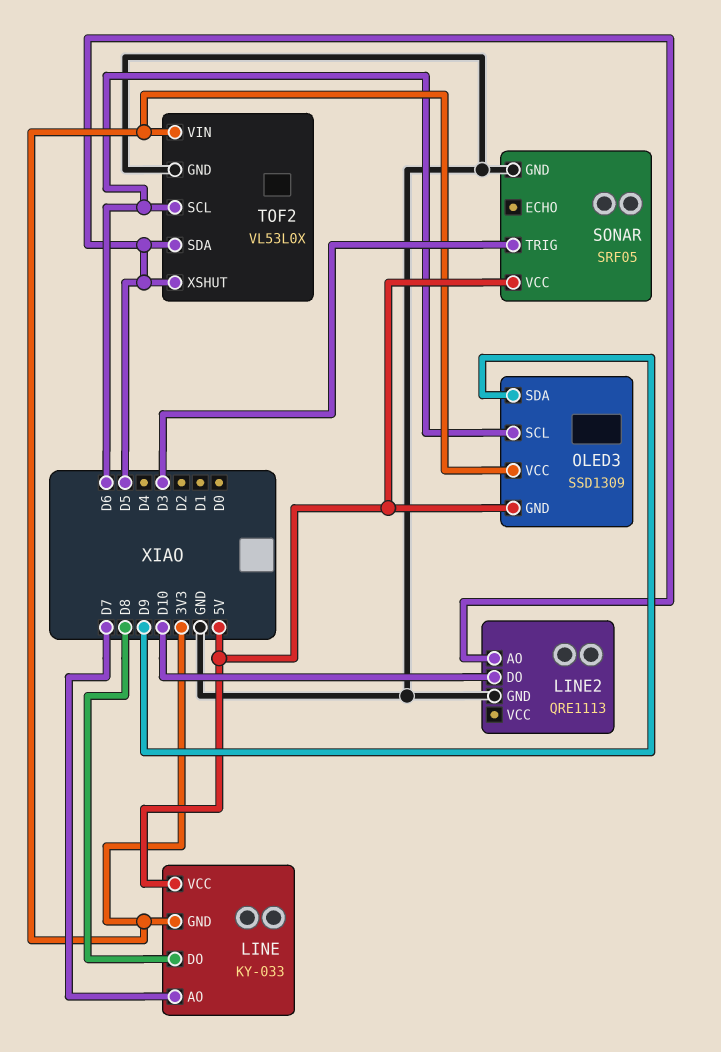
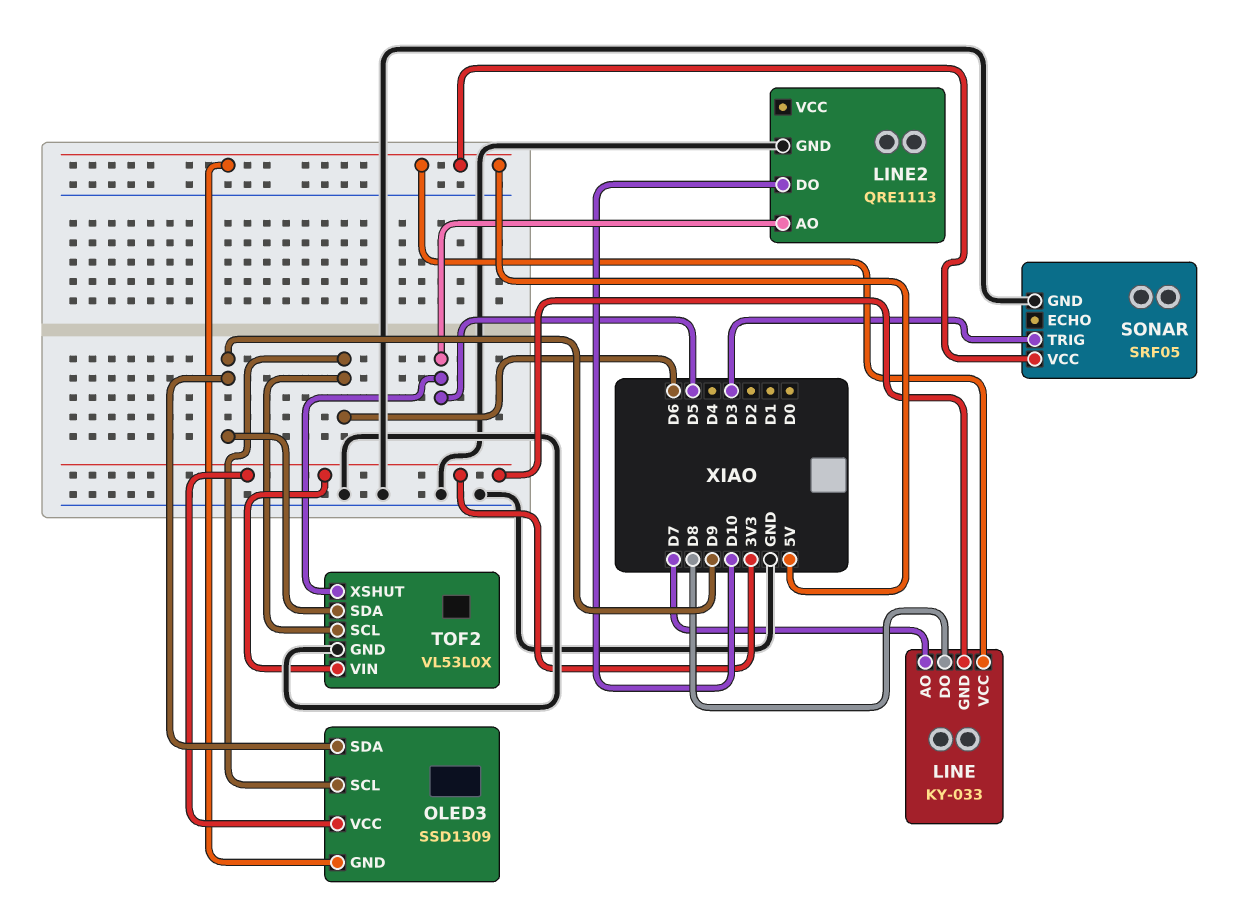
TOF2 pin SDA: D5 -> D9

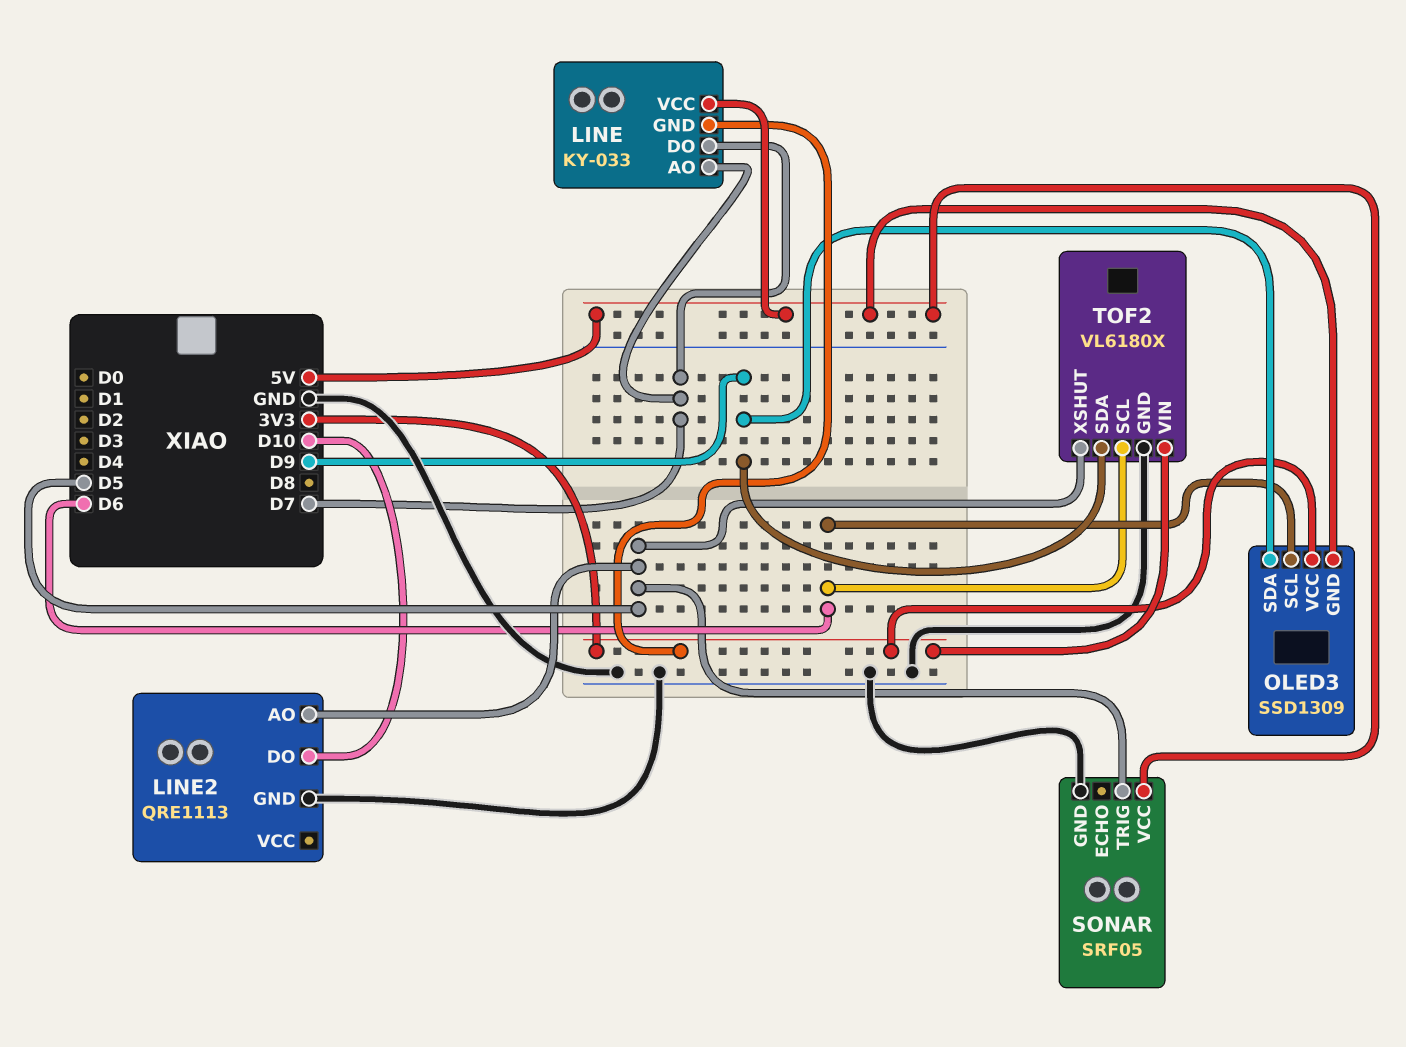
LINE pin DO: D8 -> D7
SONAR pin TRIG: D3 -> D5
TOF2: VL53L0X -> VL6180X

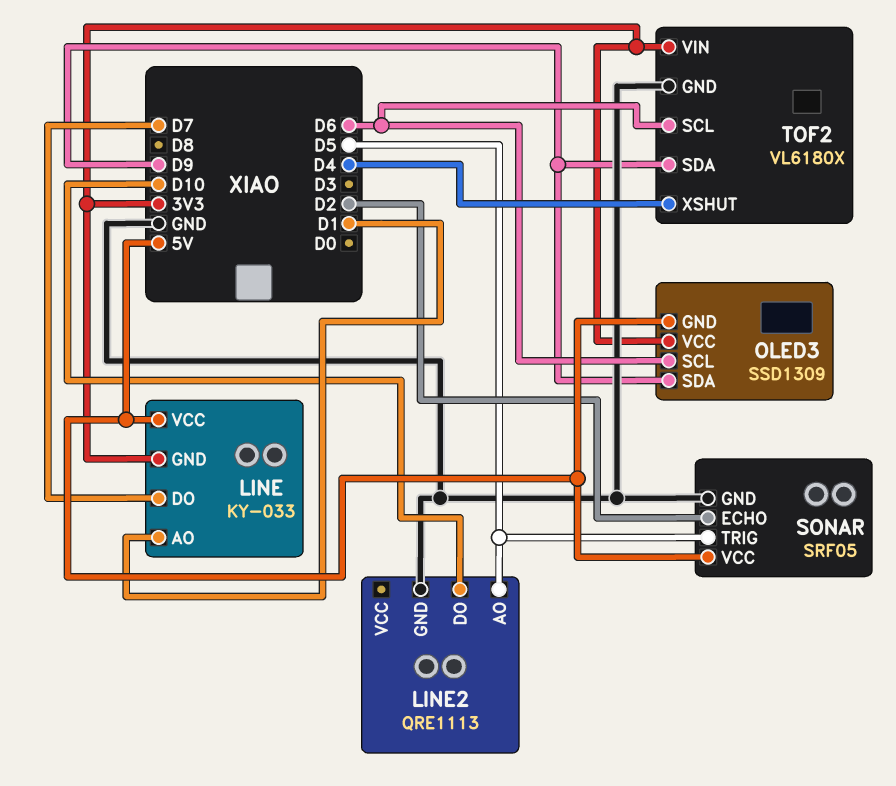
LINE pin AO: D7 -> D1
SONAR pin ECHO: none -> D2
TOF2 pin XSHUT: D5 -> D4

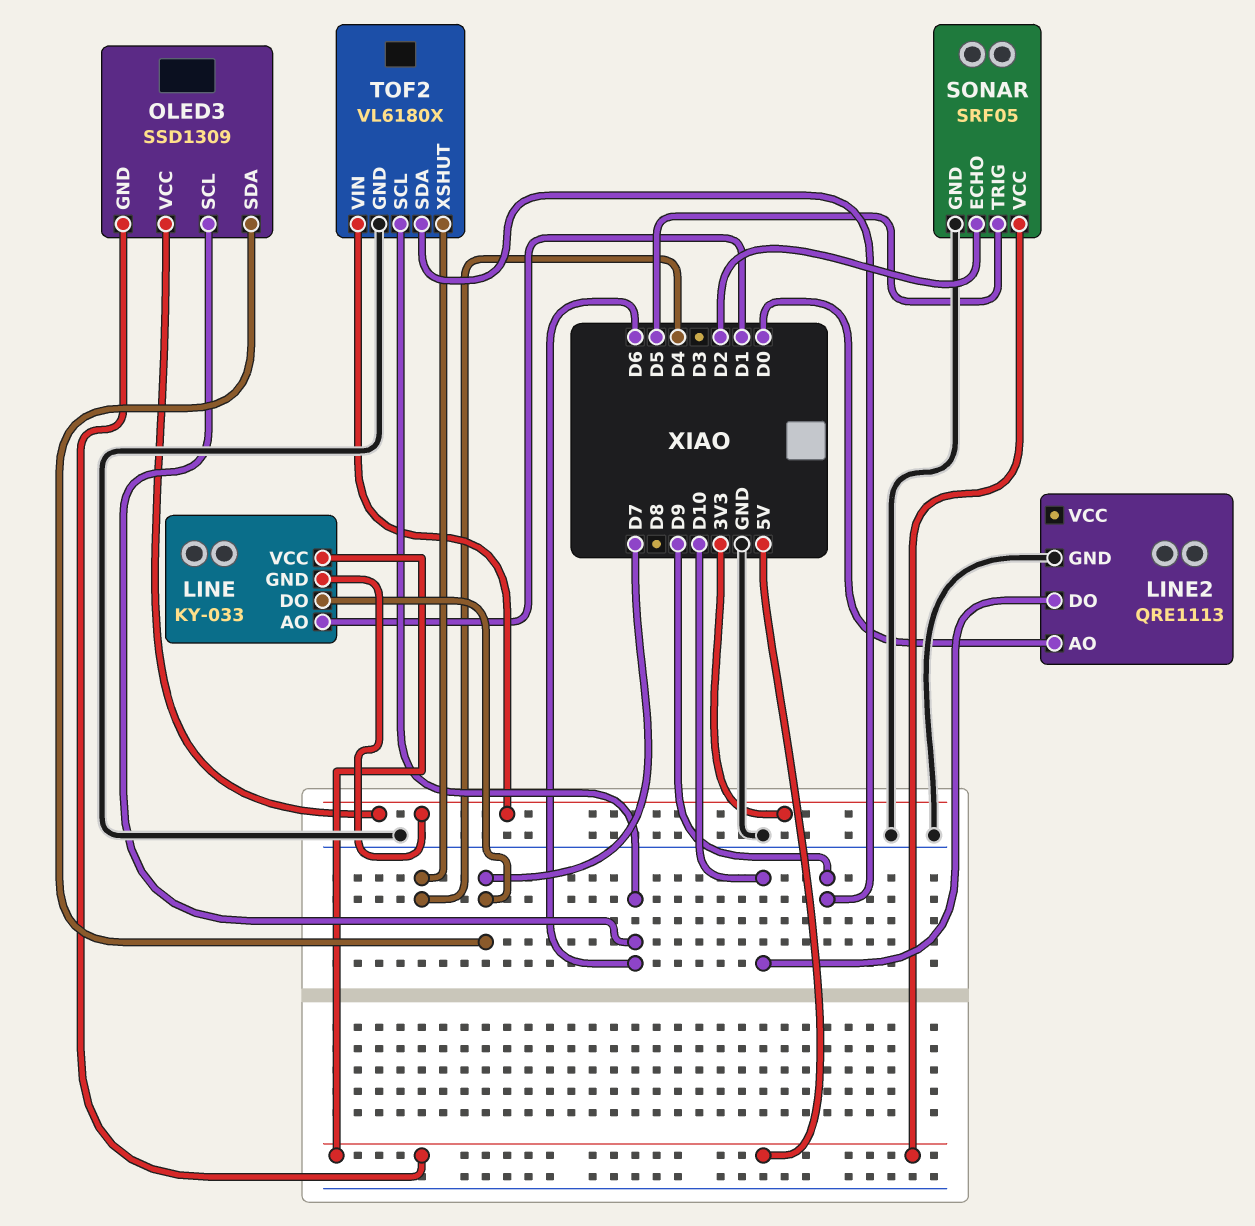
LINE2 pin AO: D5 -> D0
OLED3 pin SDA: D9 -> D7

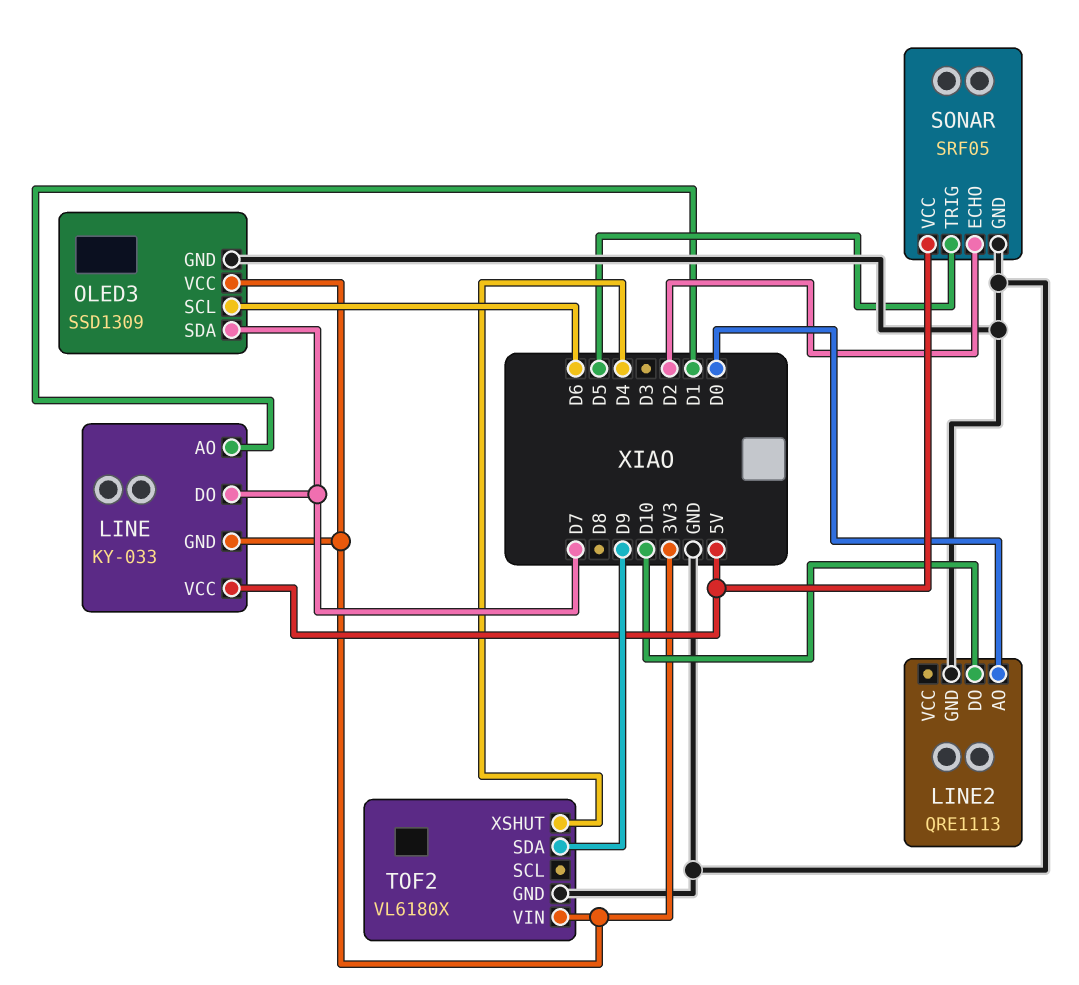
OLED3 pin GND: 5V -> GND
TOF2 pin SCL: D6 -> none

